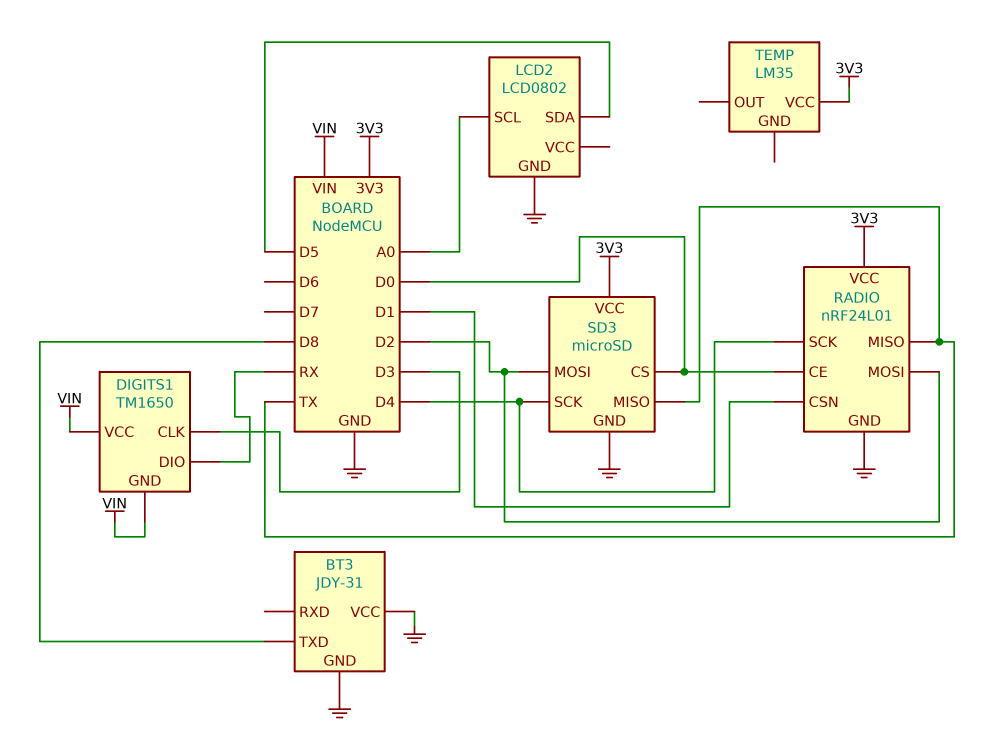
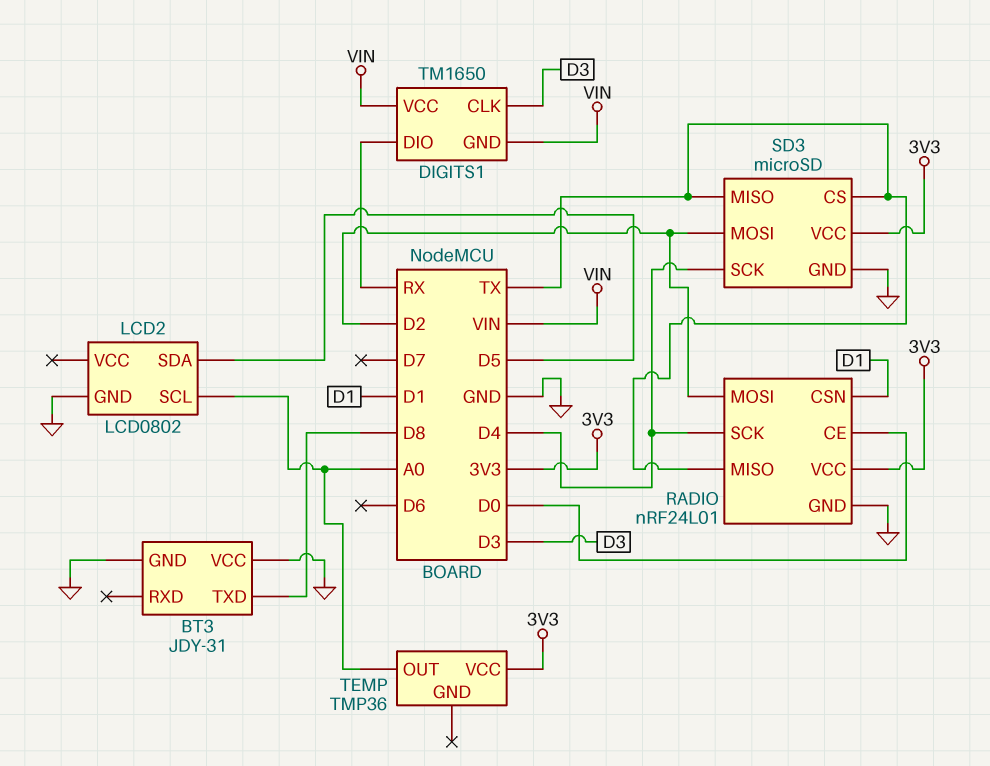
SD3 pin CS: D0 -> TX
TEMP: LM35 -> TMP36
TEMP pin OUT: none -> A0

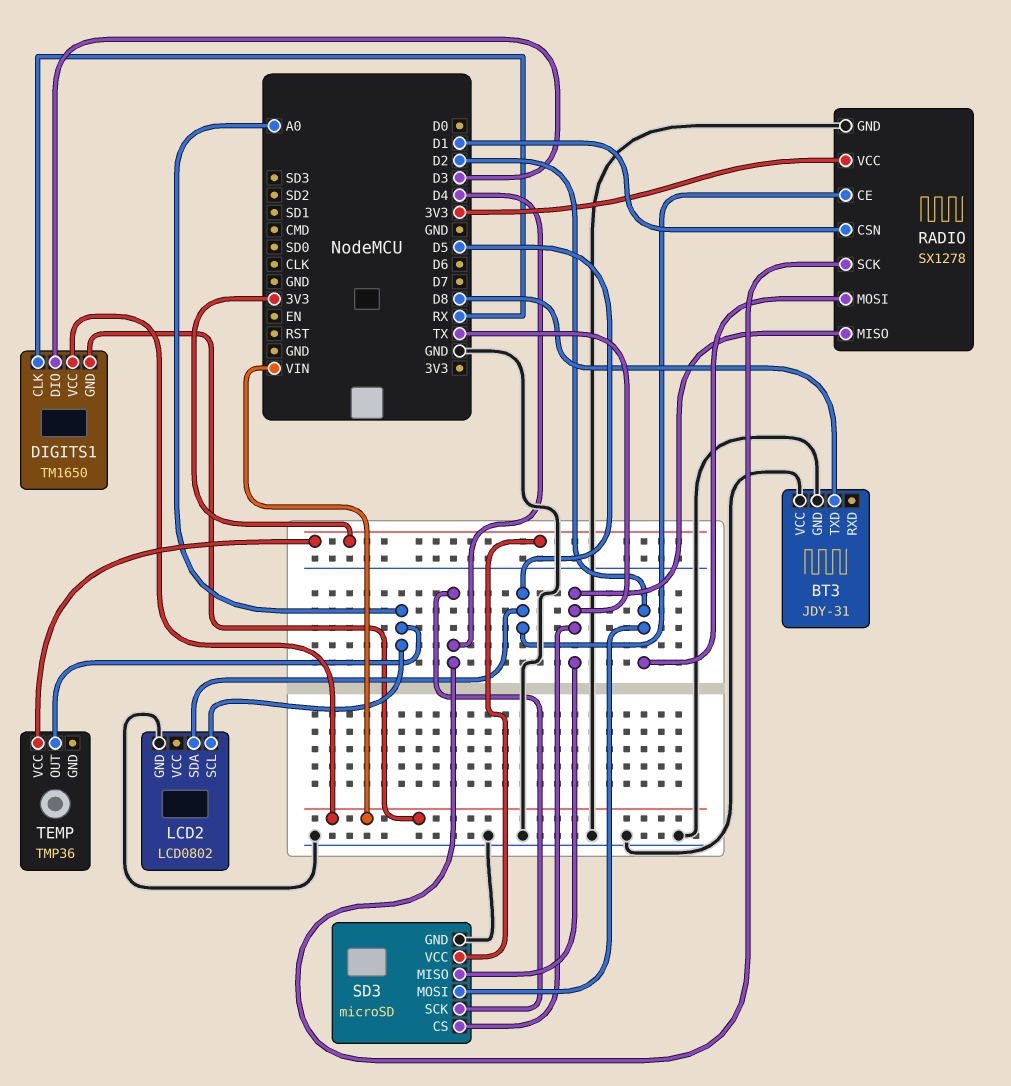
DIGITS1 pin CLK: D3 -> RX
DIGITS1 pin DIO: RX -> D3
RADIO: nRF24L01 -> SX1278
RADIO pin CE: D0 -> D5

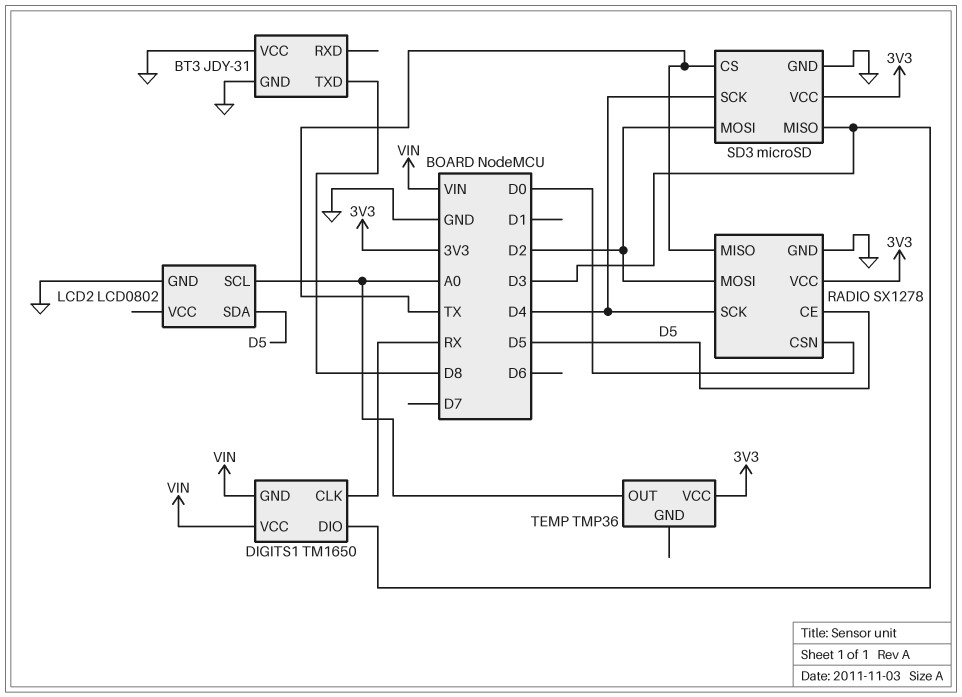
RADIO pin CSN: D1 -> D0
SD3 pin MISO: TX -> D3

